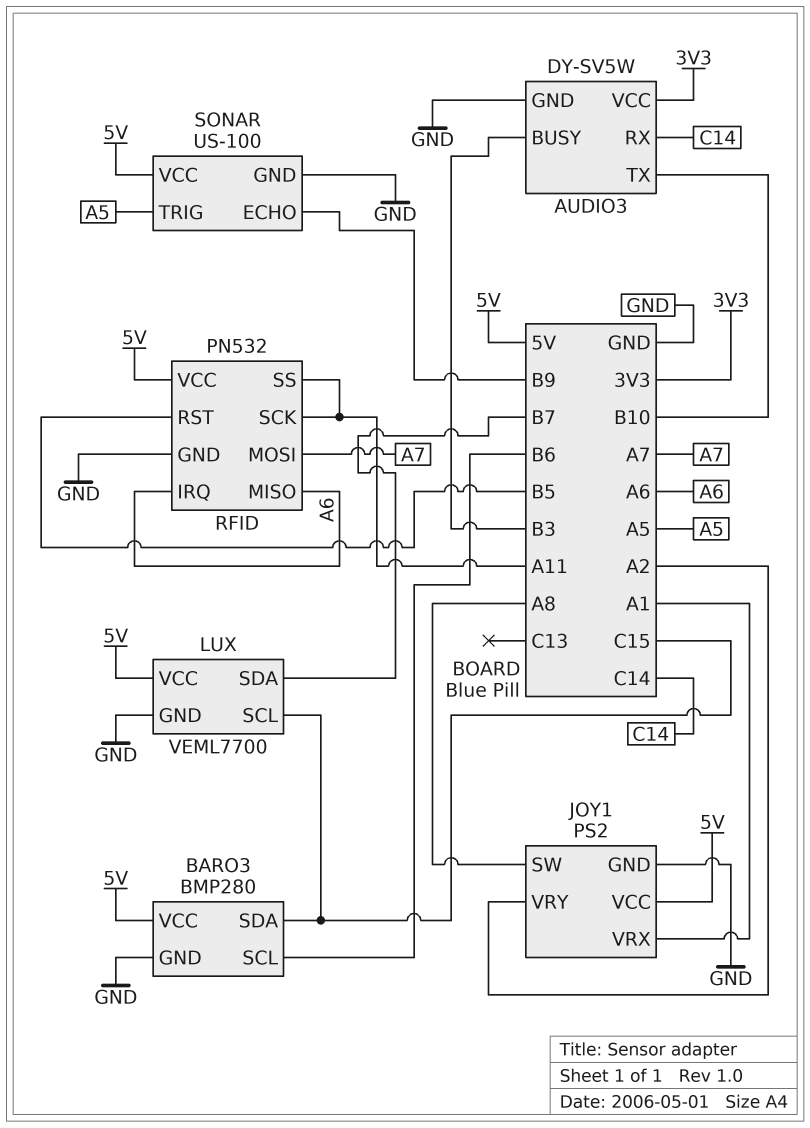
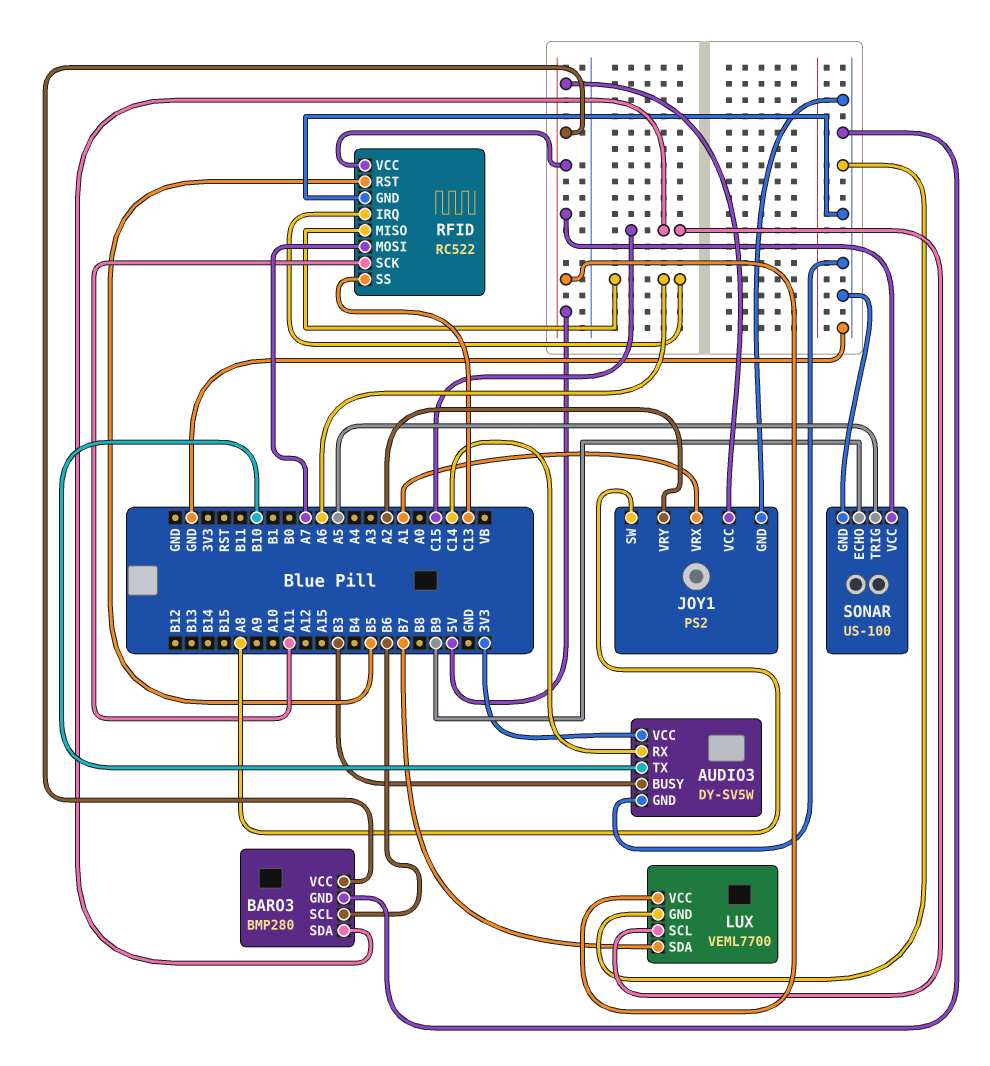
RFID: PN532 -> RC522
RFID pin SS: A11 -> C13

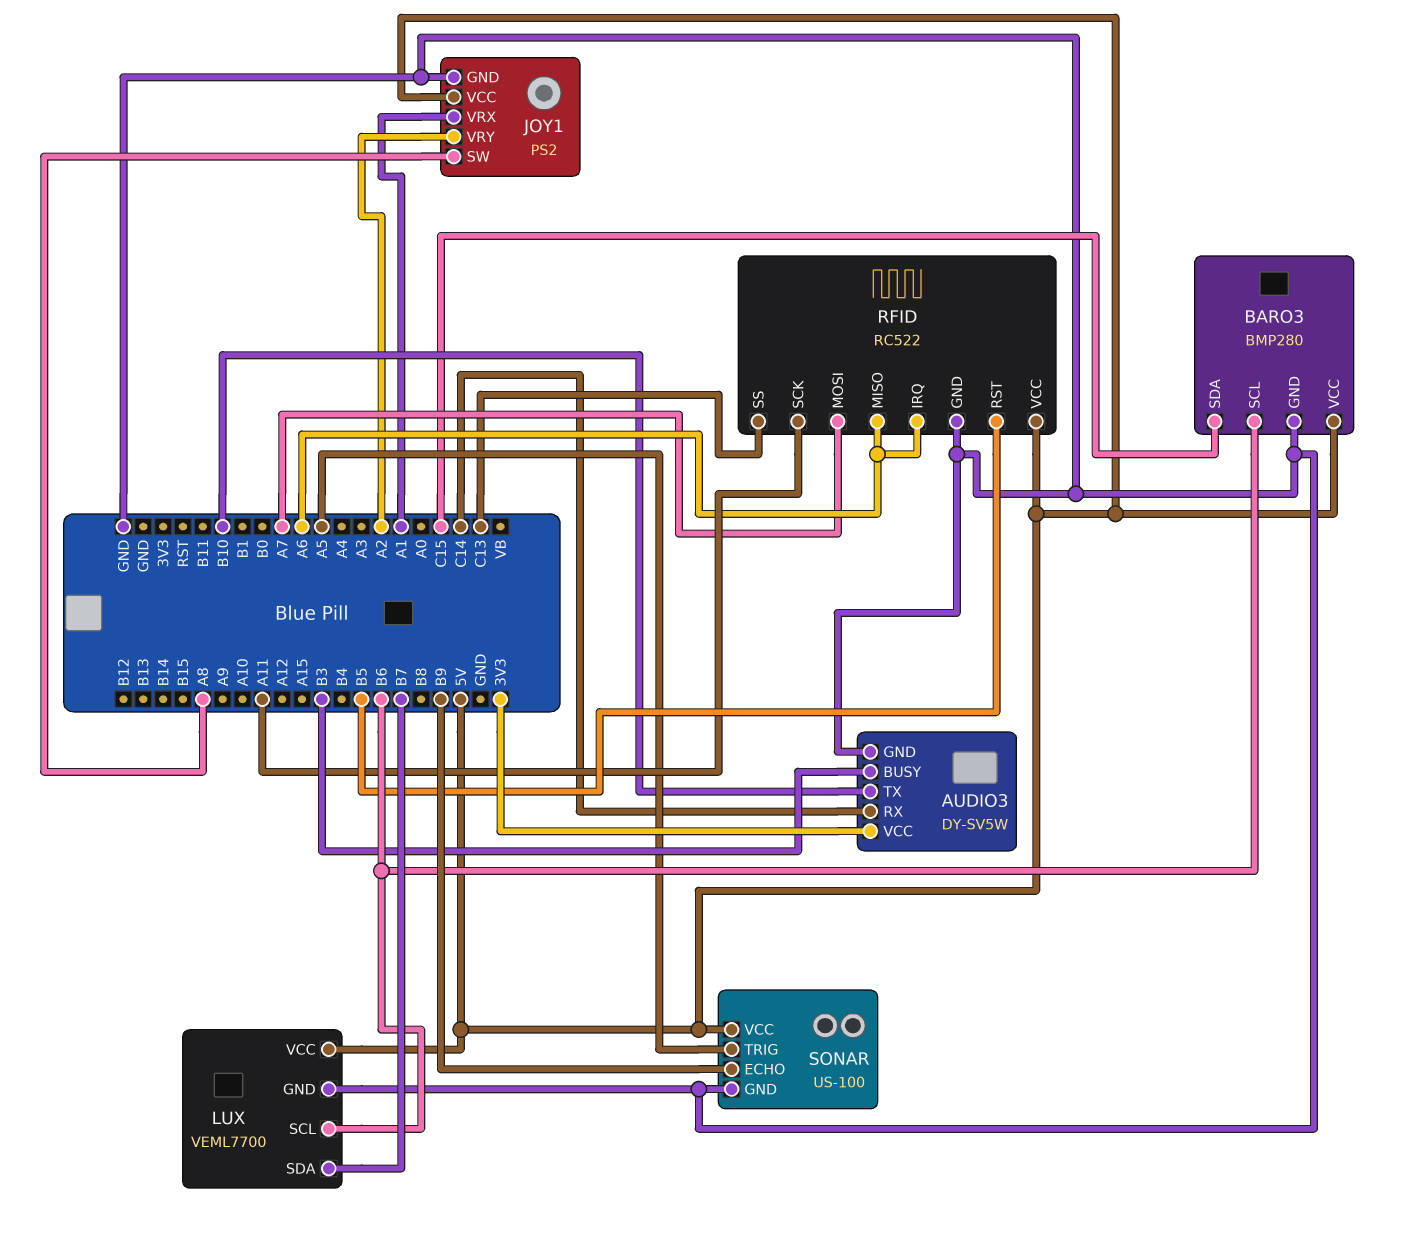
LUX pin SCL: C15 -> B6

